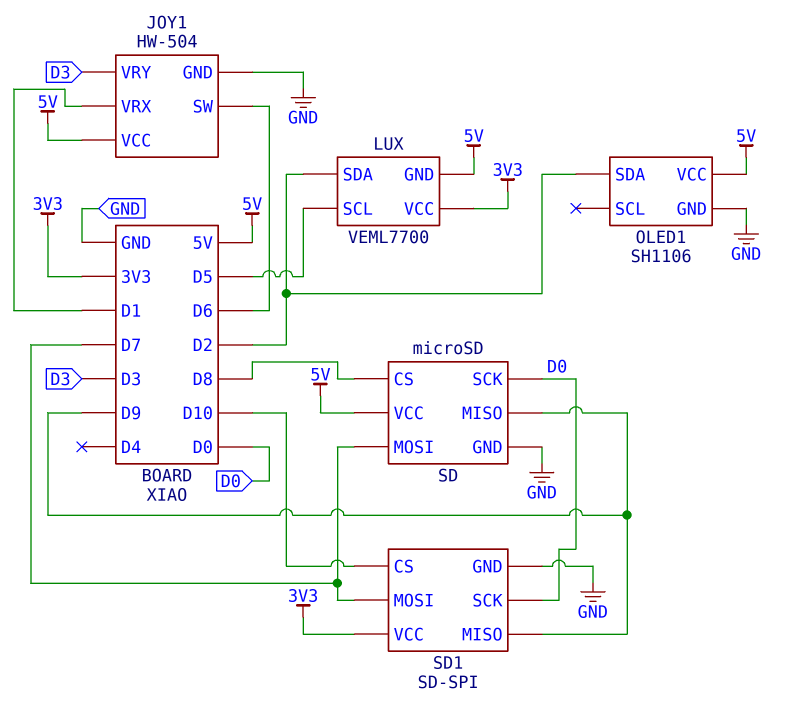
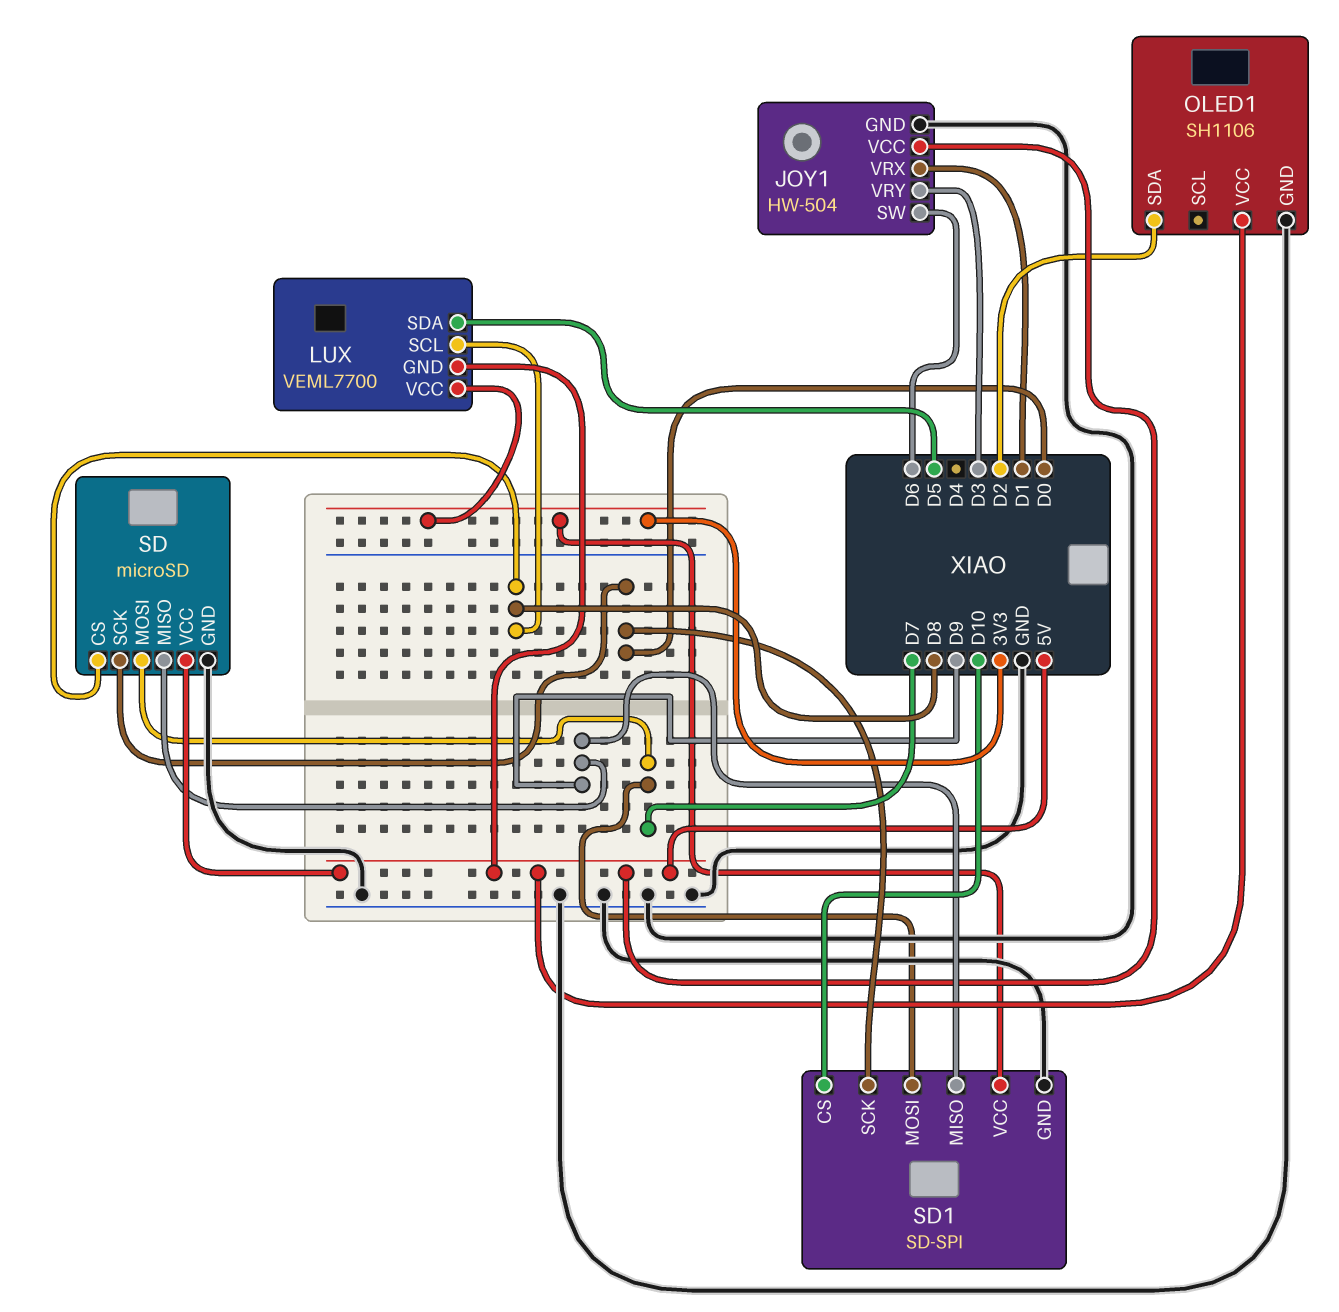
LUX pin SCL: D5 -> D8
LUX pin SDA: D2 -> D5

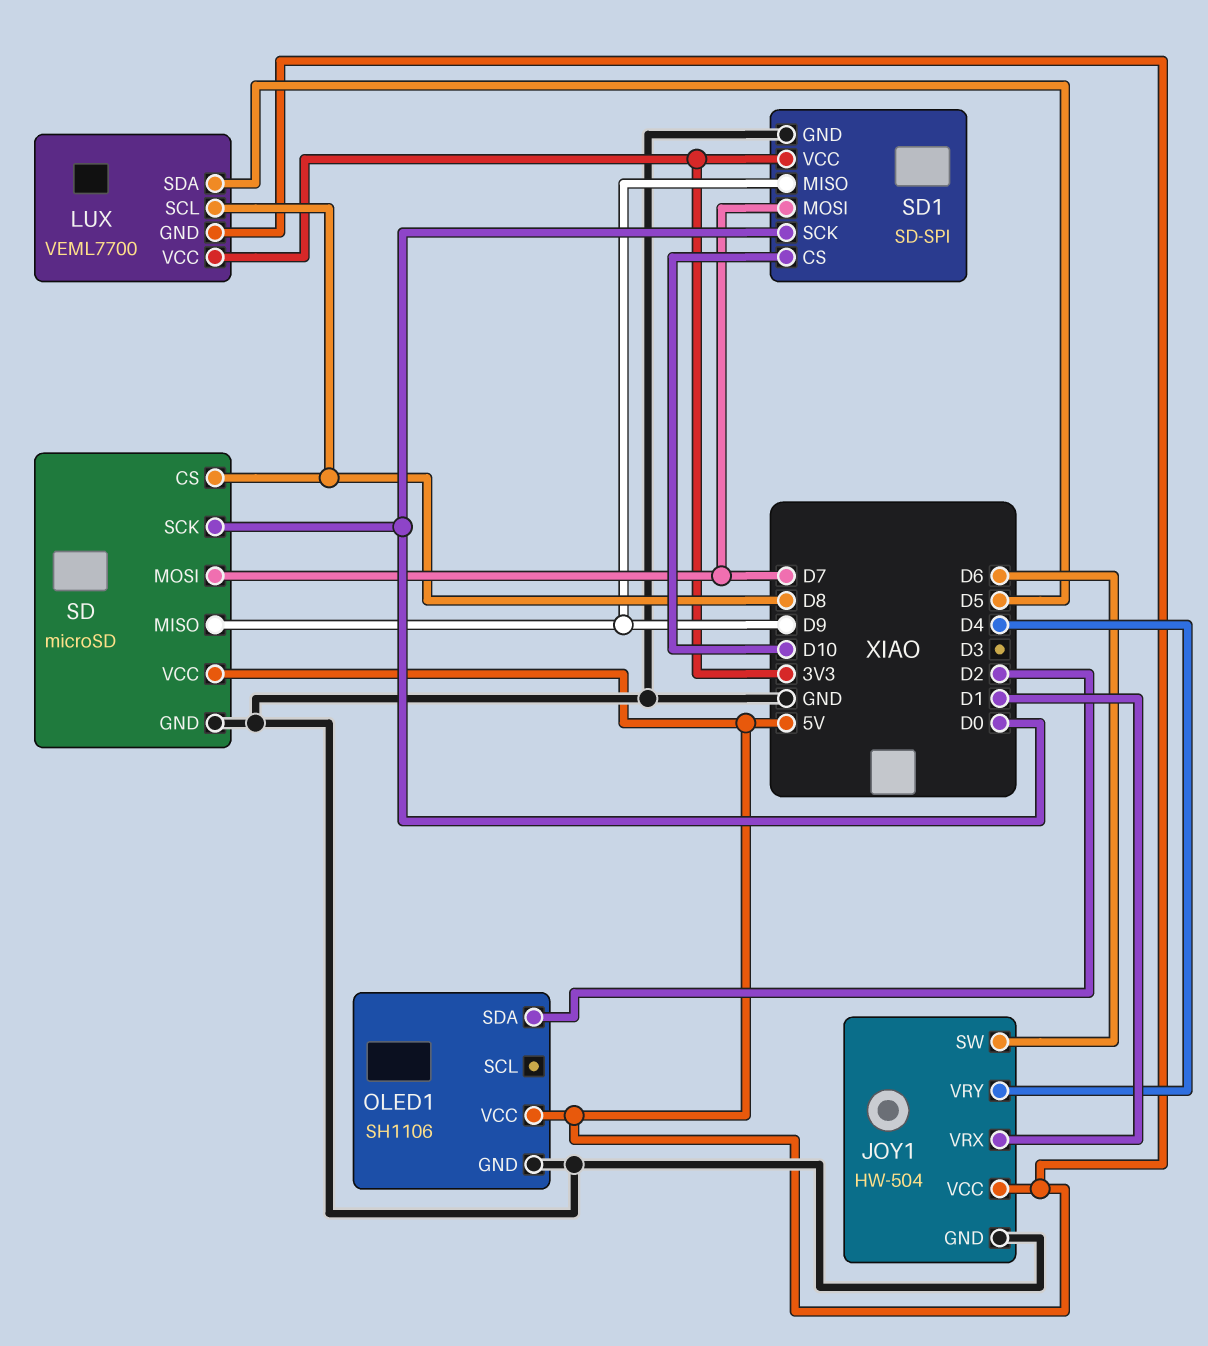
JOY1 pin VRY: D3 -> D4

